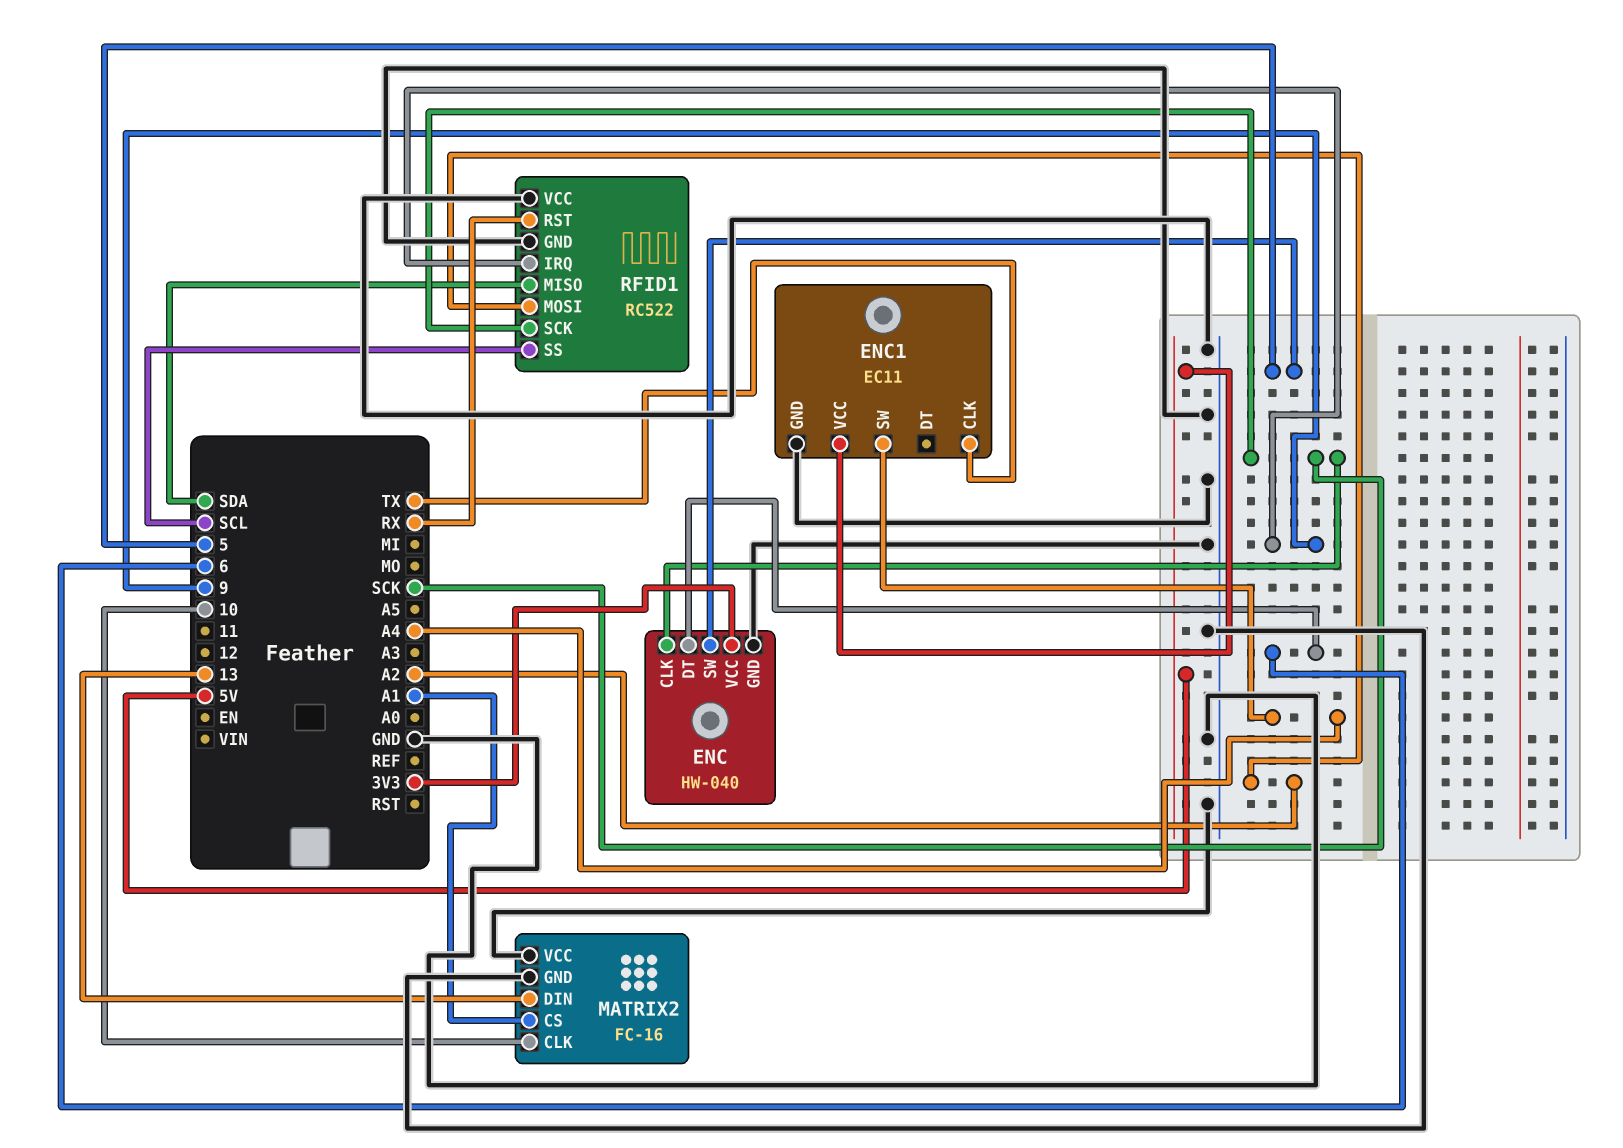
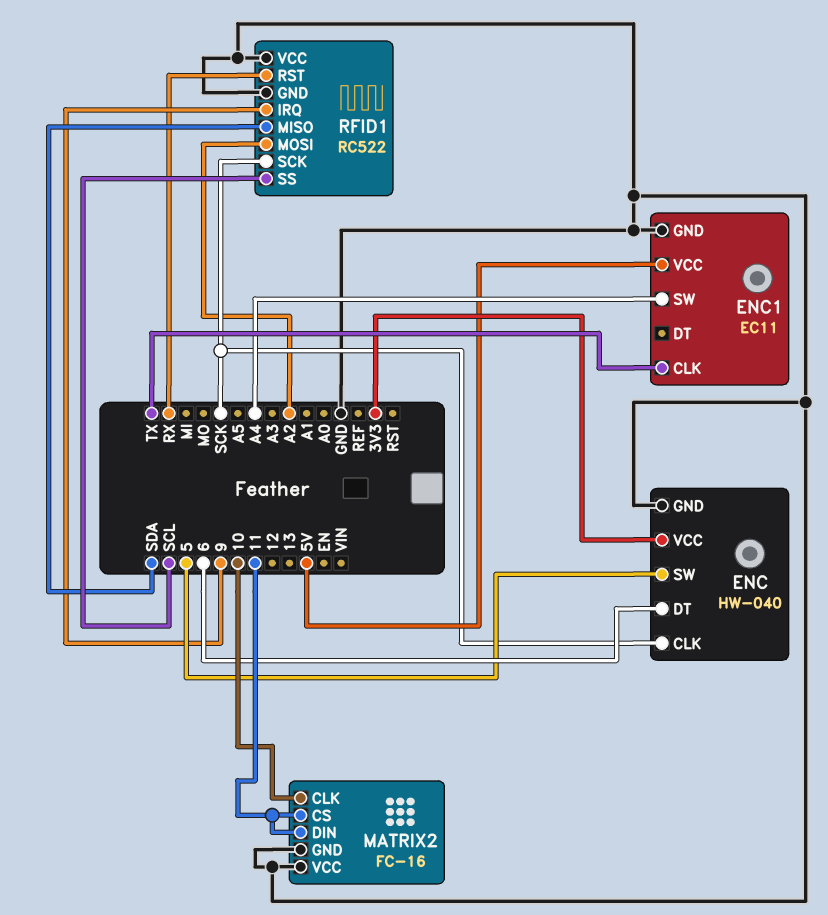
MATRIX2 pin CS: A1 -> 11
MATRIX2 pin DIN: 13 -> 11

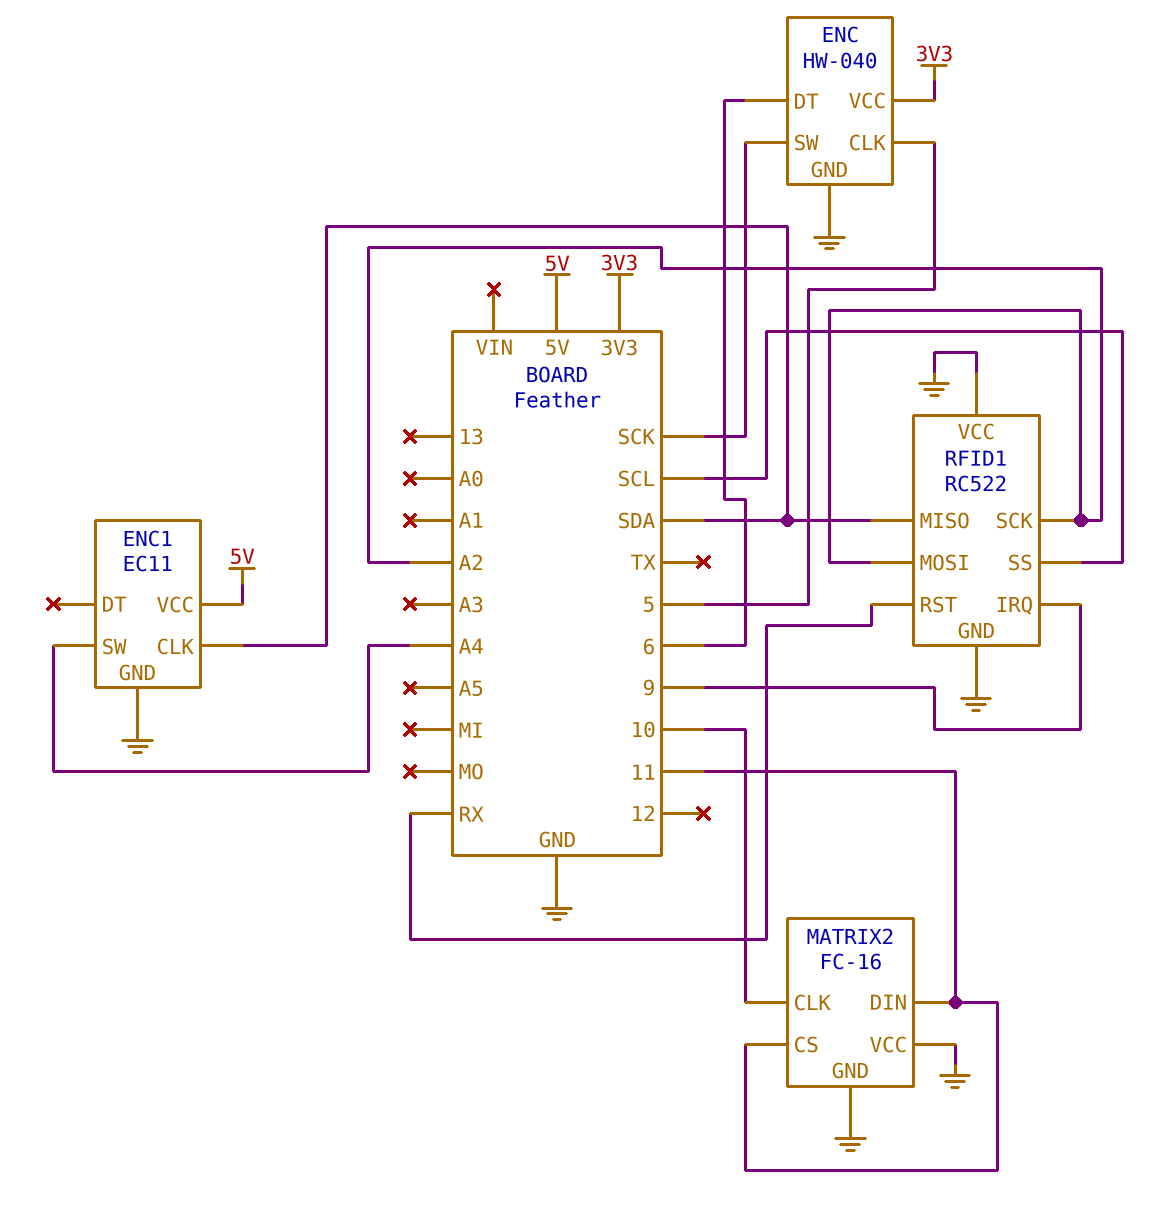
ENC pin CLK: SCK -> 5
ENC pin SW: 5 -> SCK
ENC1 pin CLK: TX -> SDA
RFID1 pin SCK: SCK -> A2

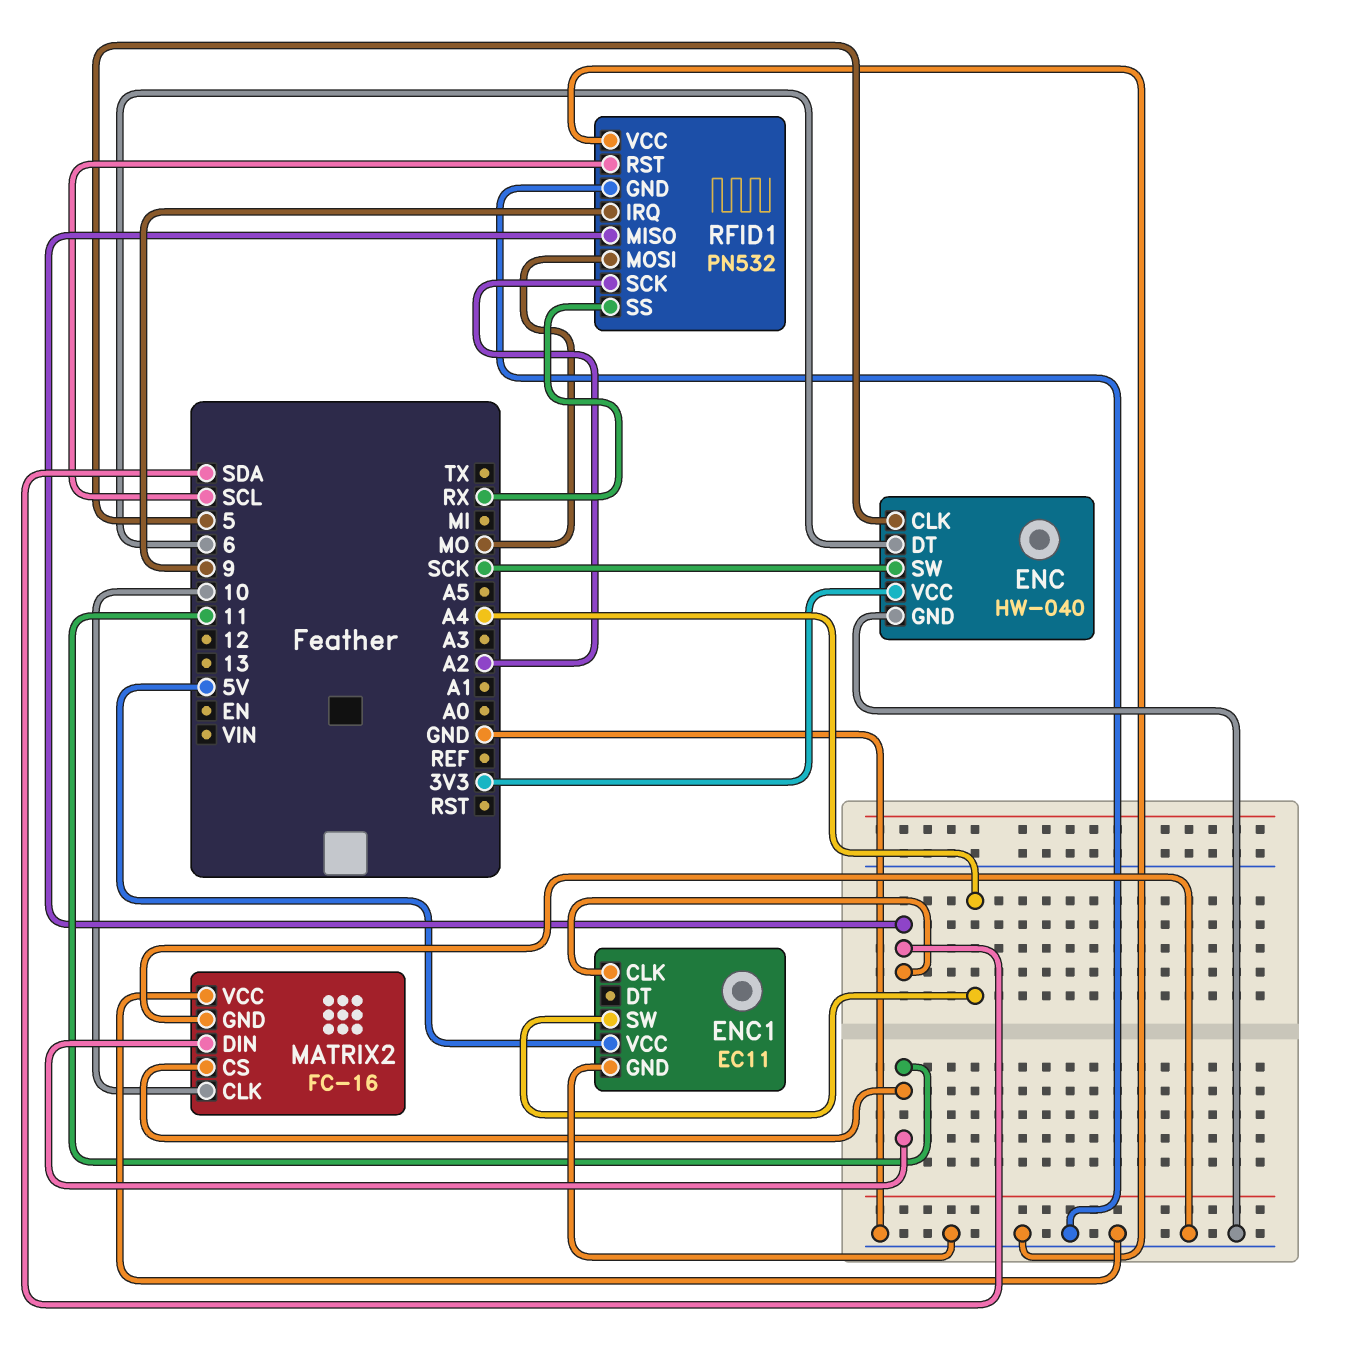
RFID1: RC522 -> PN532
RFID1 pin MOSI: A2 -> MO
RFID1 pin RST: RX -> SCL
RFID1 pin SS: SCL -> RX

